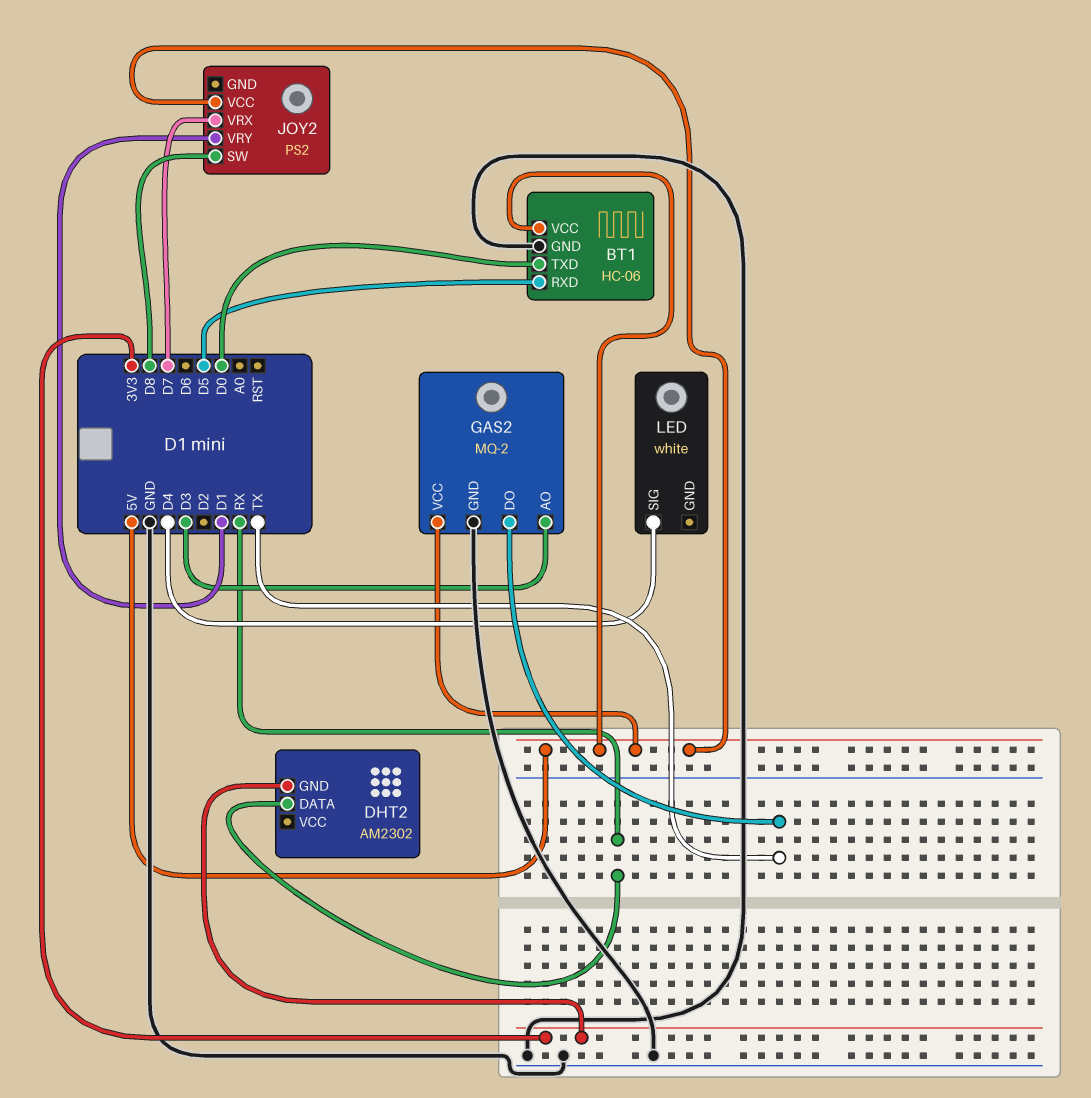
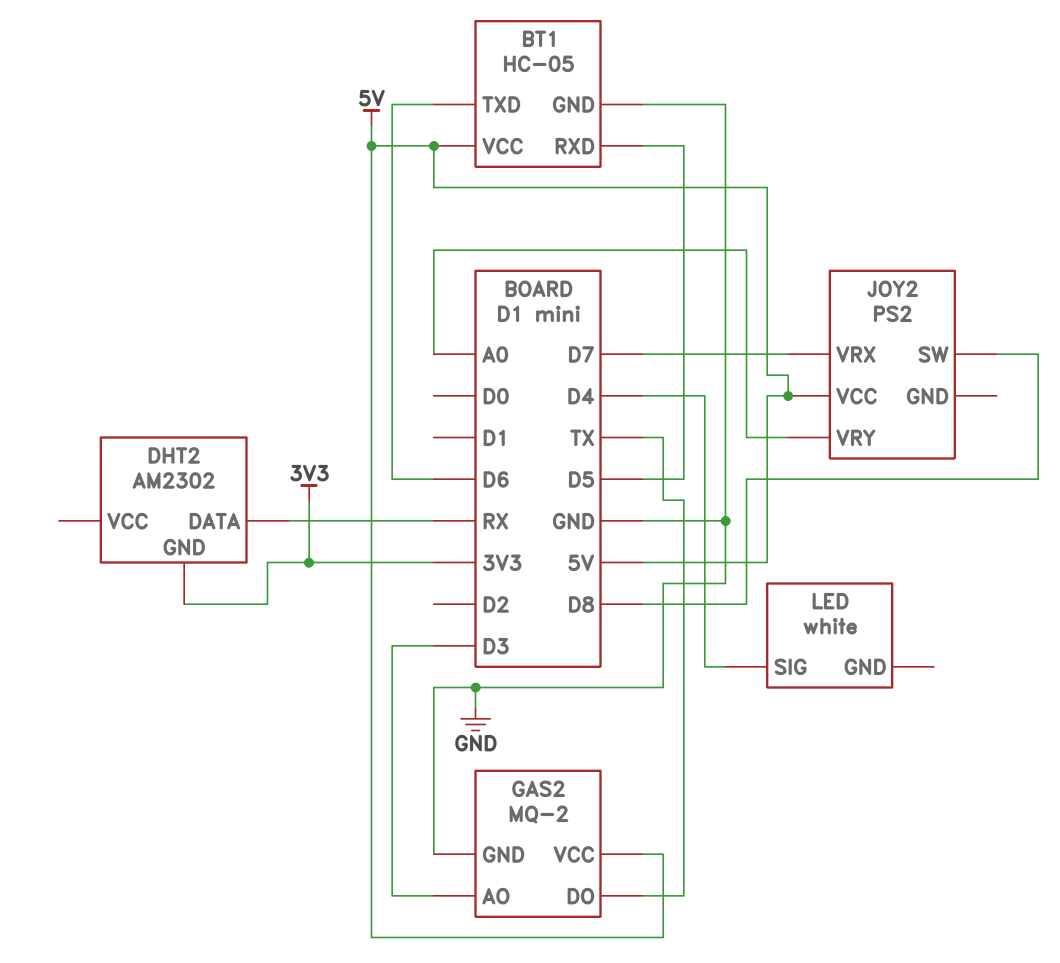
BT1: HC-06 -> HC-05
BT1 pin TXD: D0 -> D6
JOY2 pin VRY: D1 -> A0

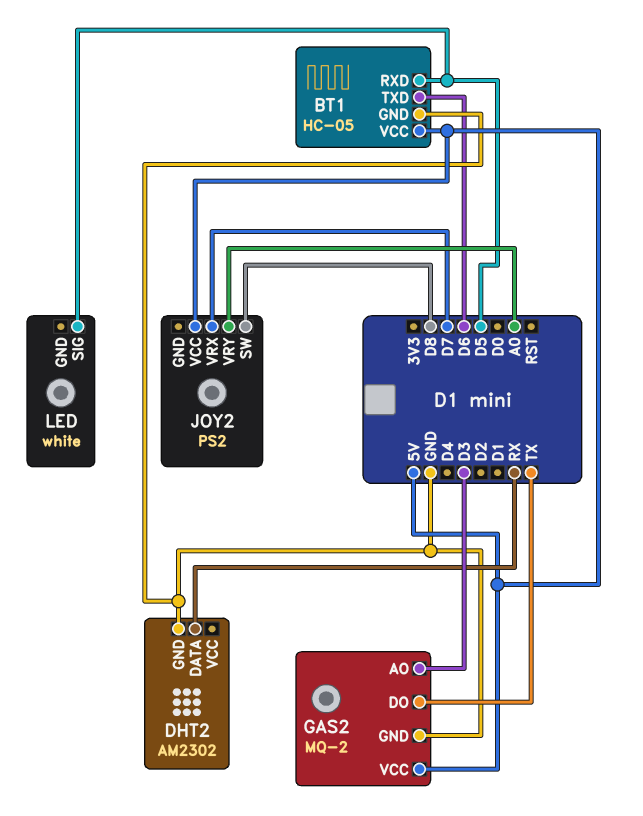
DHT2 pin GND: 3V3 -> GND
LED pin SIG: D4 -> D5

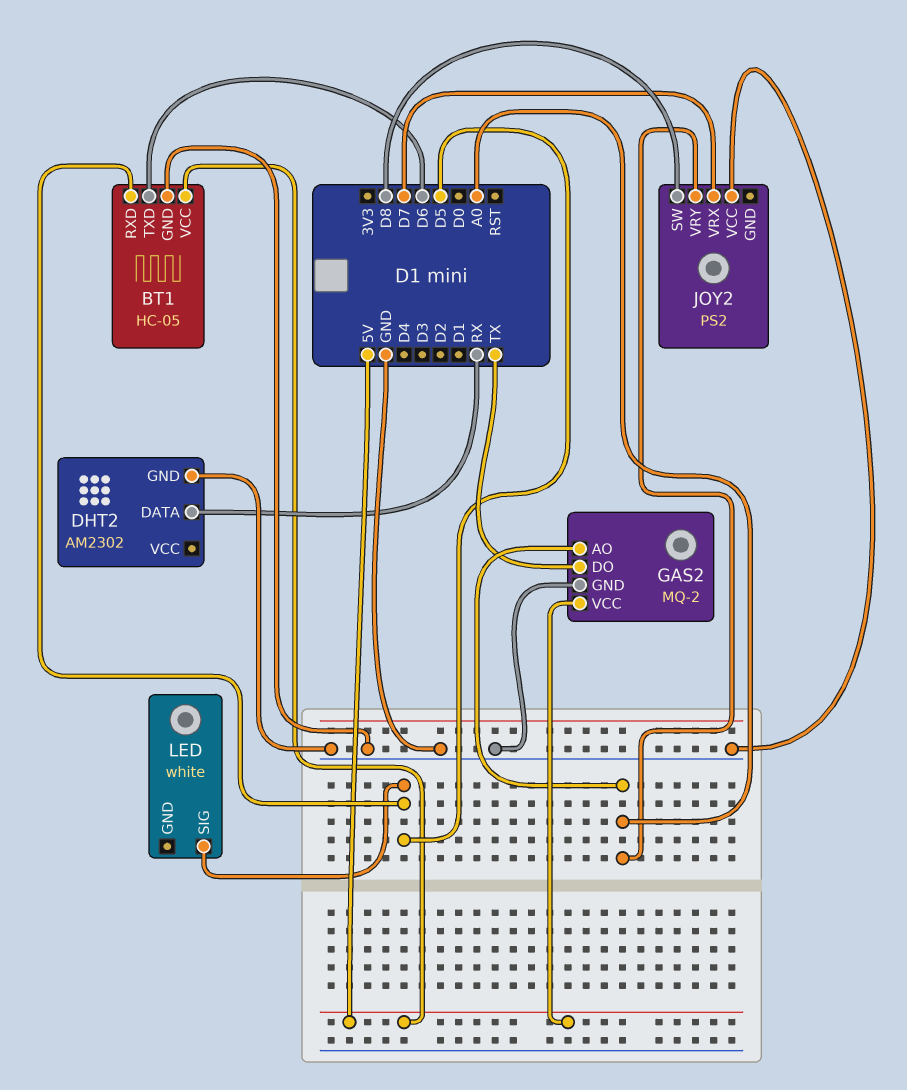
GAS2 pin AO: D3 -> A0
JOY2 pin VCC: 5V -> GND

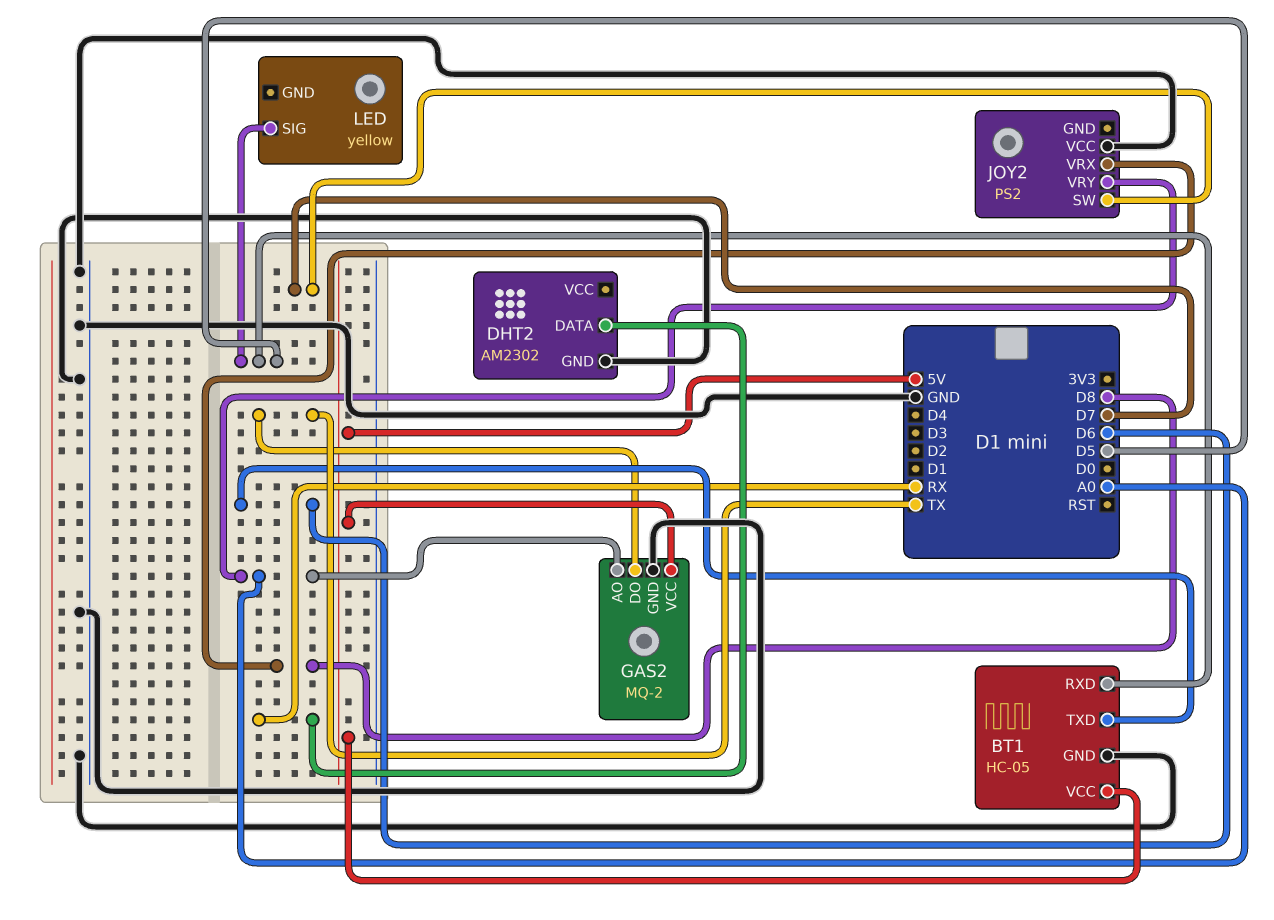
JOY2 pin SW: D8 -> D7
JOY2 pin VRX: D7 -> D8
LED: white -> yellow

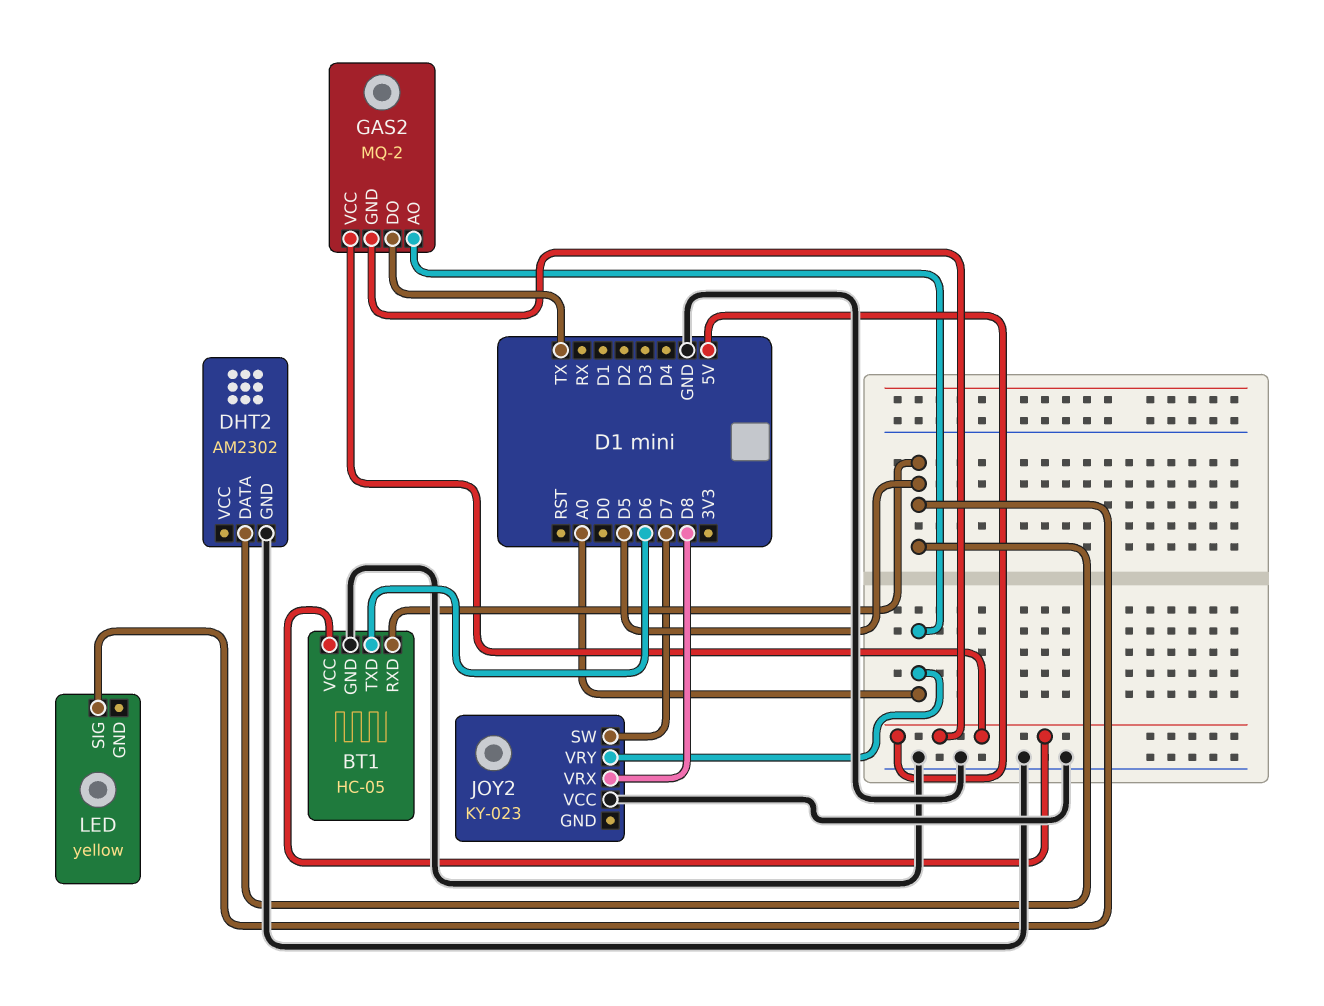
DHT2 pin DATA: RX -> D5
GAS2 pin GND: GND -> 5V
JOY2: PS2 -> KY-023

